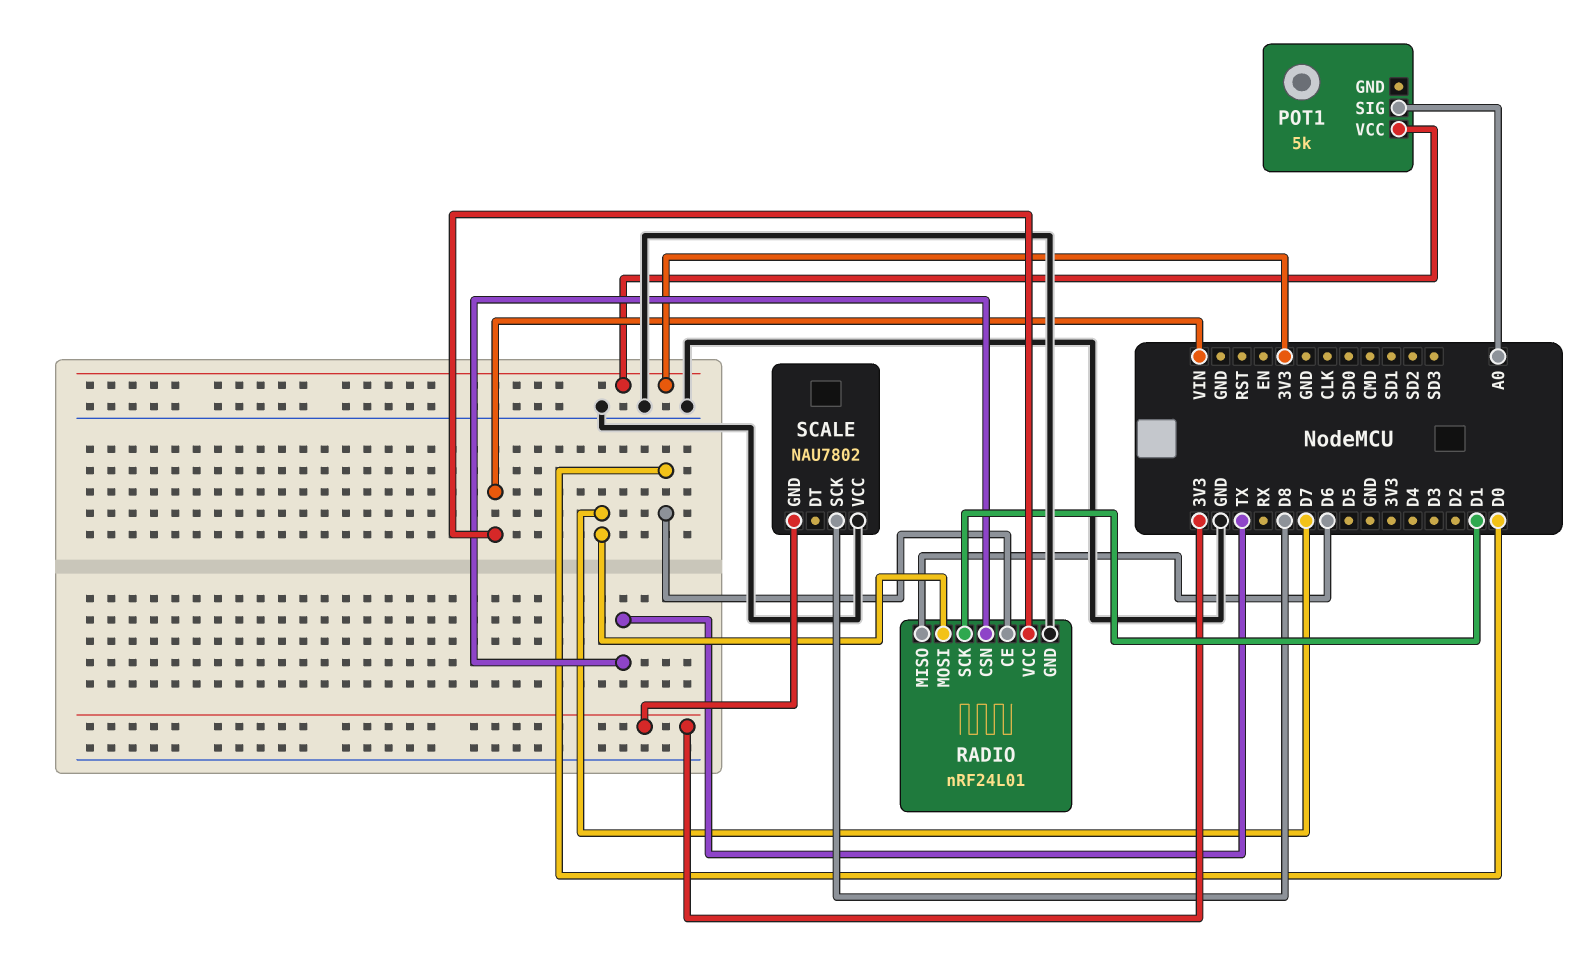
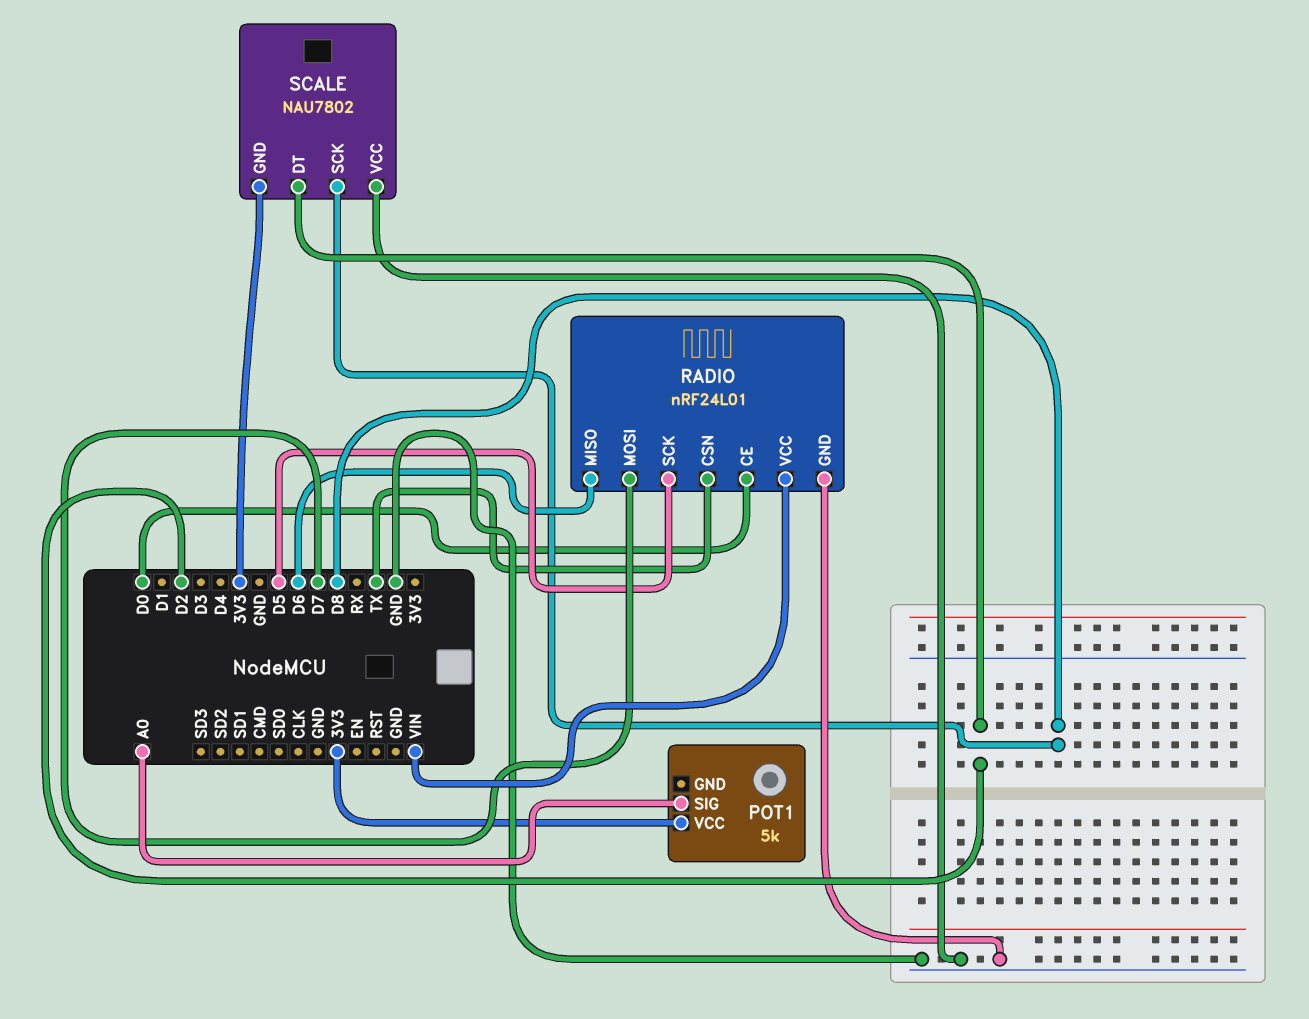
RADIO pin SCK: D1 -> D5
SCALE pin DT: none -> D2

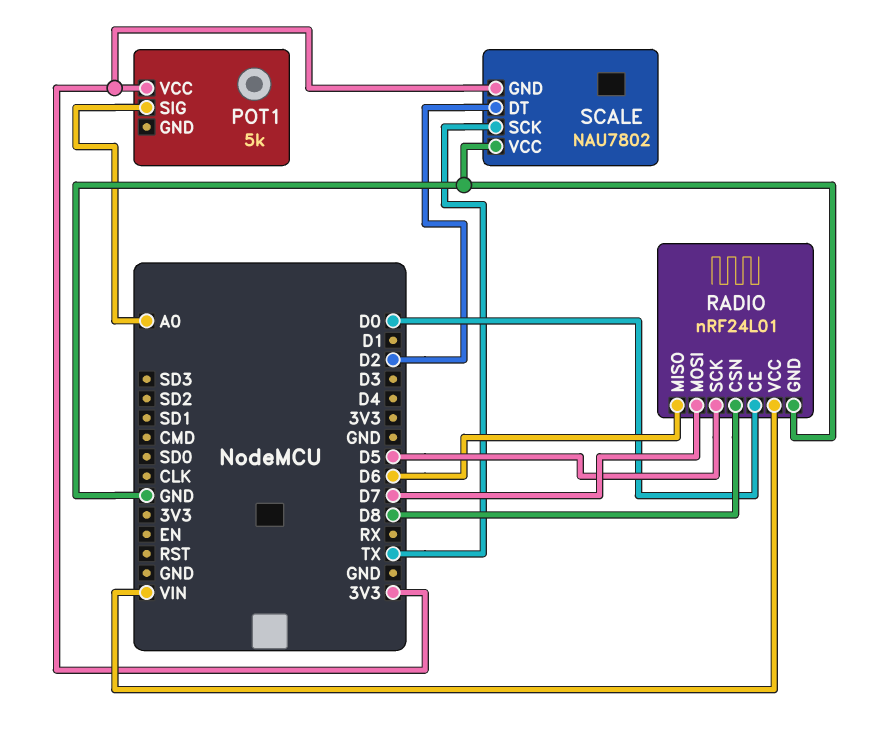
RADIO pin CSN: TX -> D8
SCALE pin SCK: D8 -> TX

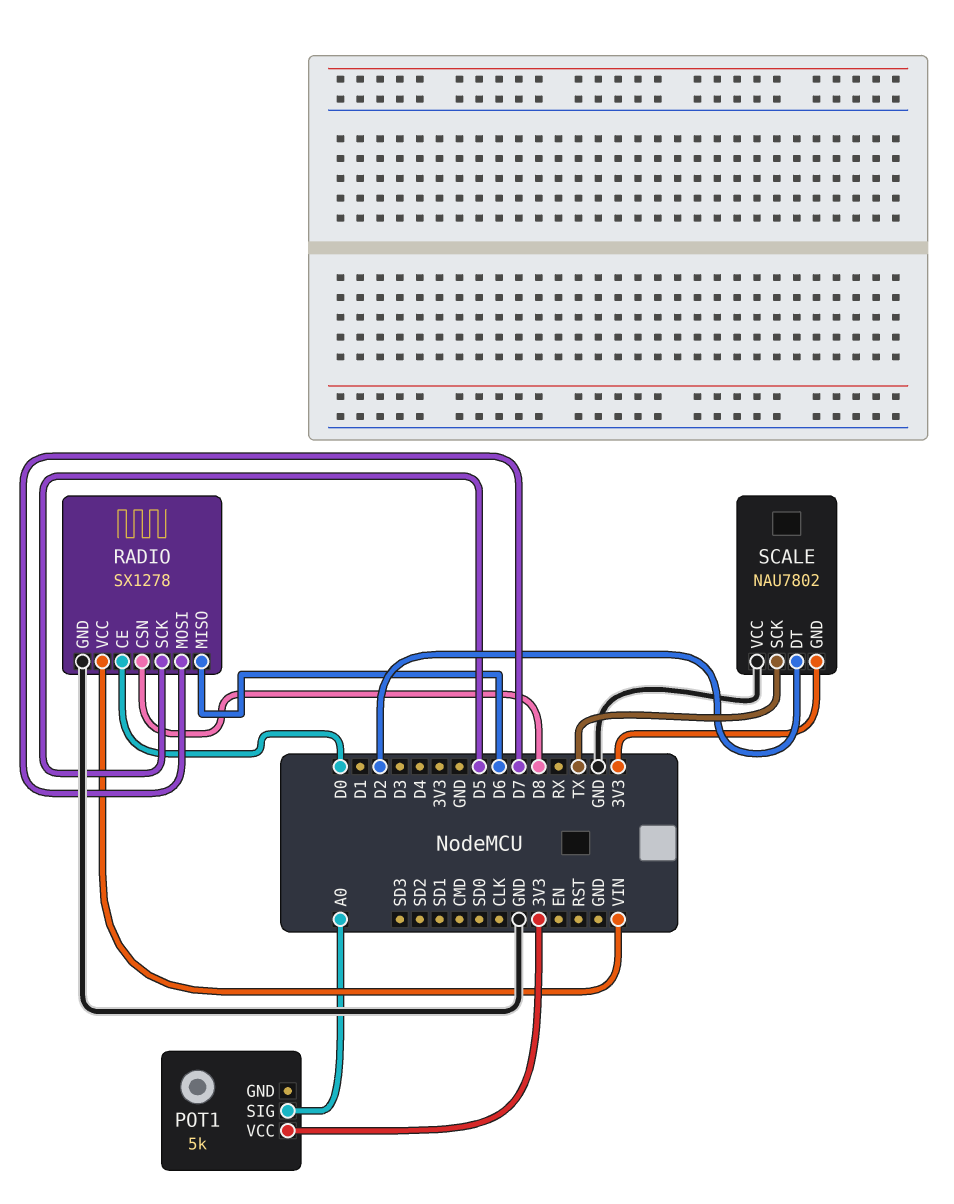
RADIO: nRF24L01 -> SX1278

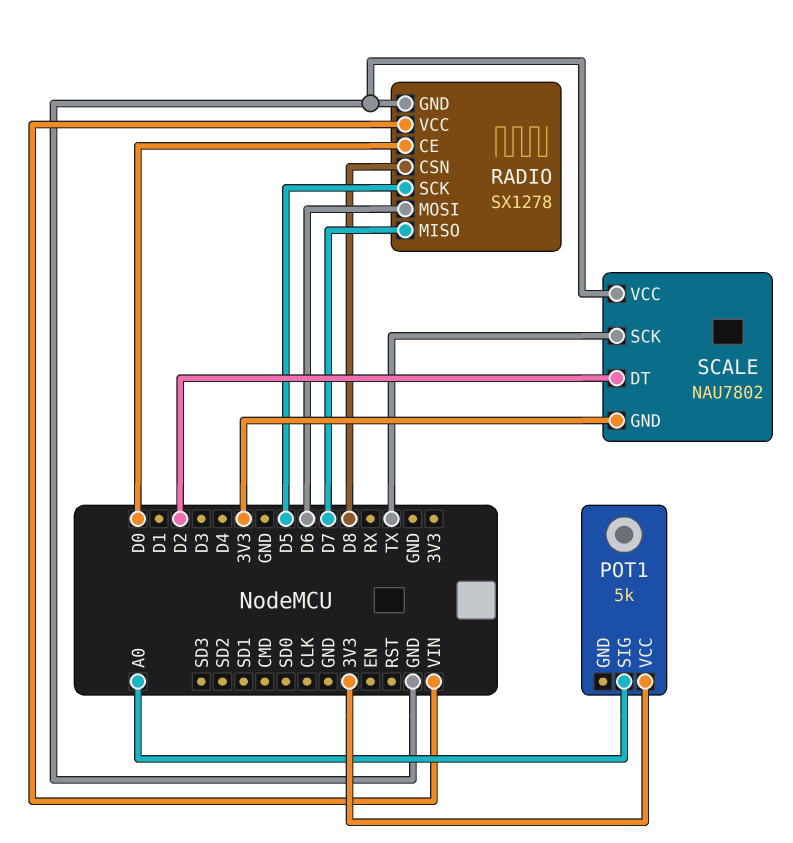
RADIO pin MISO: D6 -> D7
RADIO pin MOSI: D7 -> D6

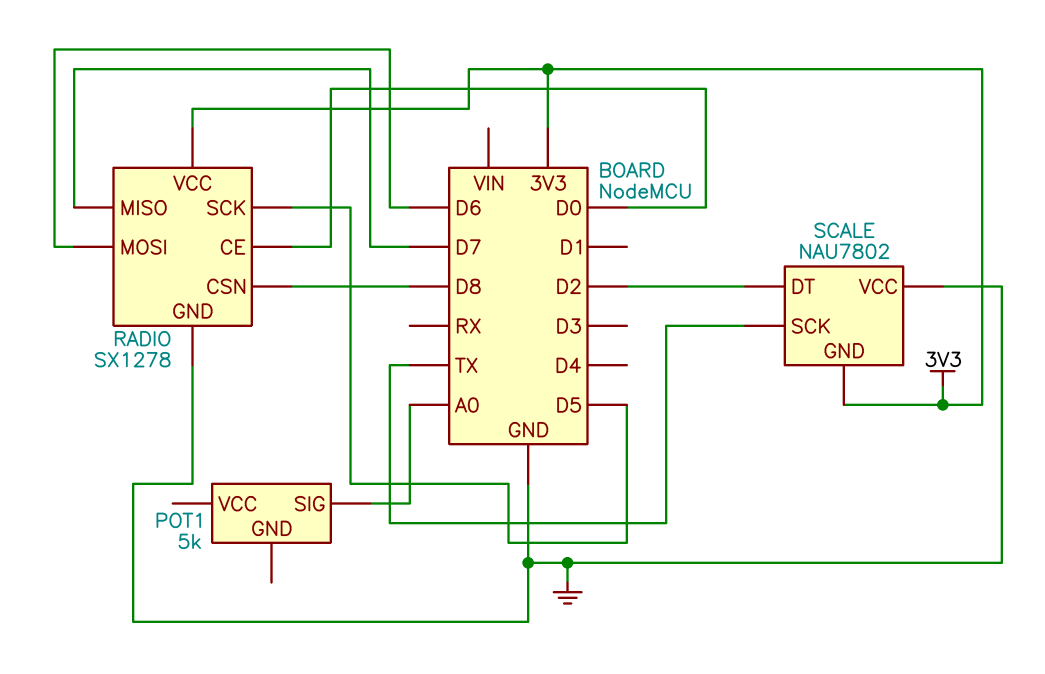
POT1 pin VCC: 3V3 -> none
RADIO pin VCC: VIN -> 3V3

